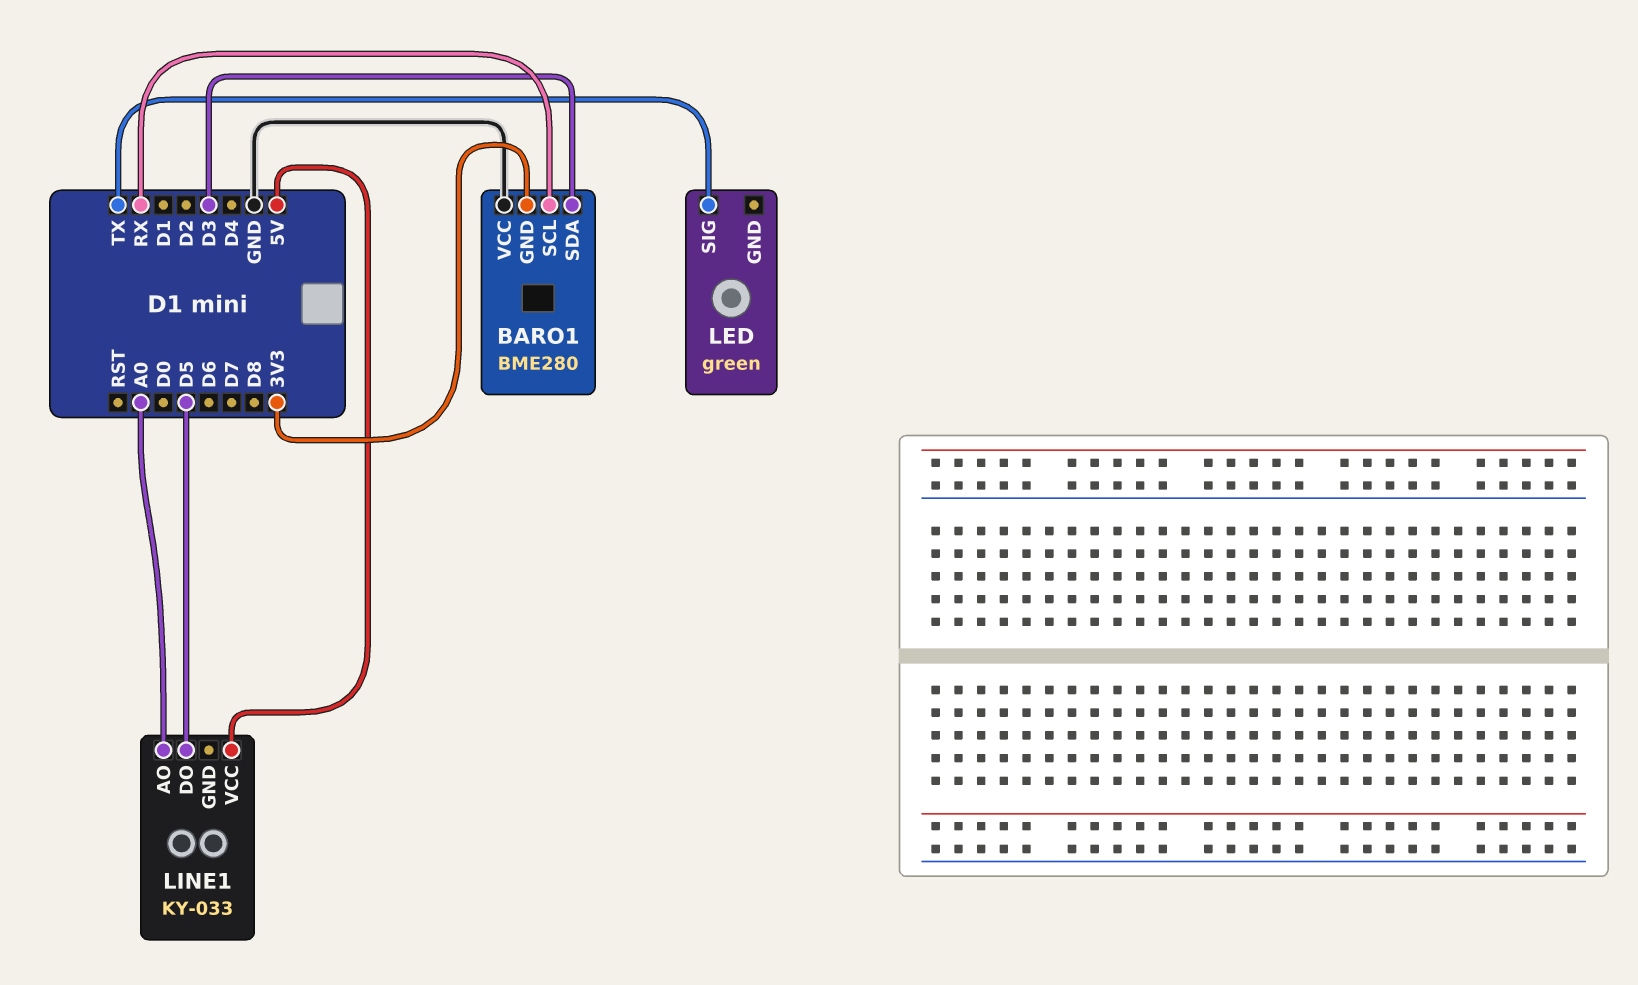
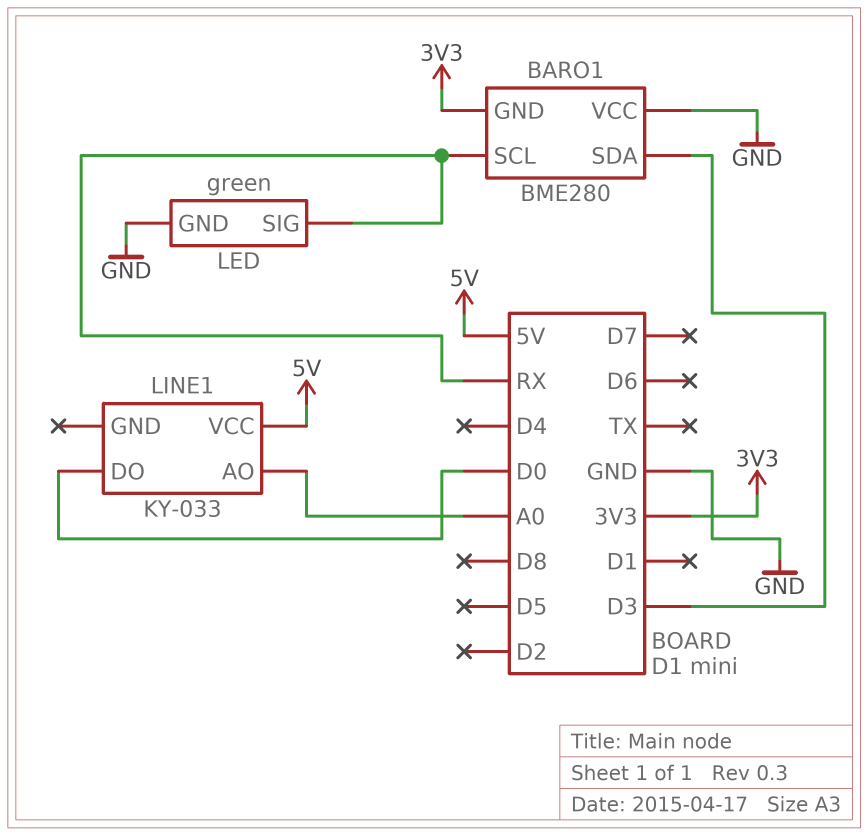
LED pin GND: none -> GND
LED pin SIG: TX -> RX
LINE1 pin DO: D5 -> D0

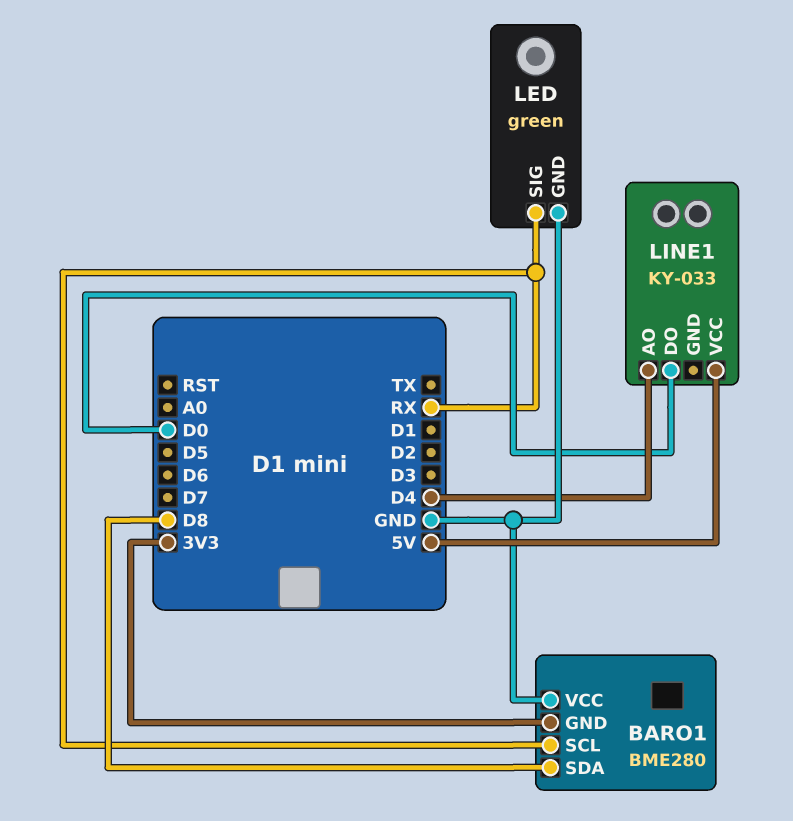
BARO1 pin SDA: D3 -> D8
LINE1 pin AO: A0 -> D4

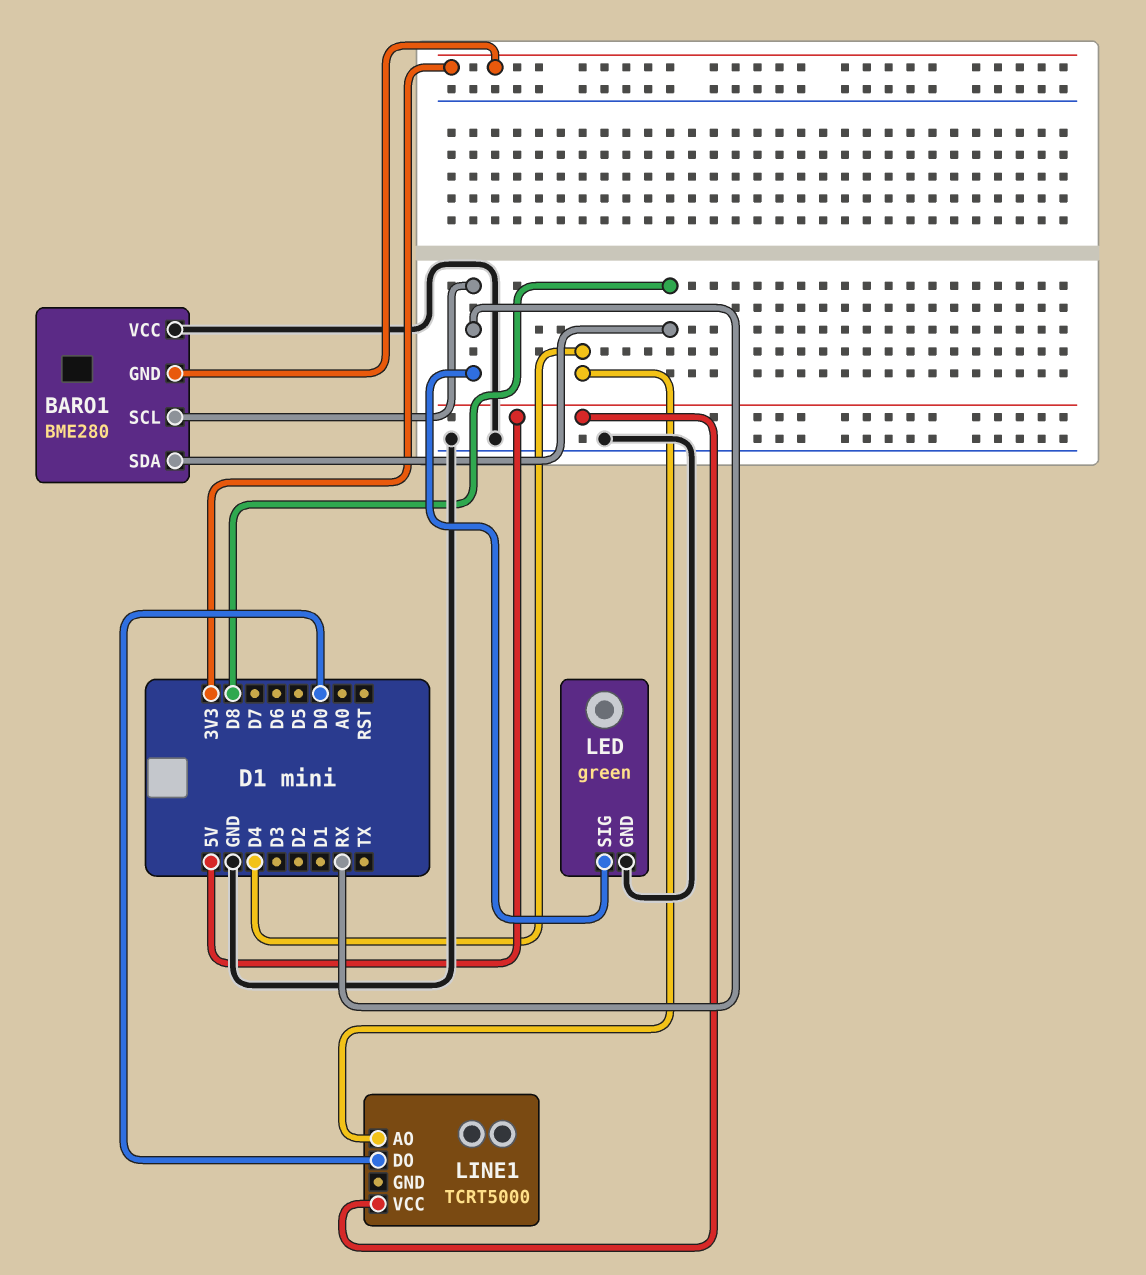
LINE1: KY-033 -> TCRT5000

